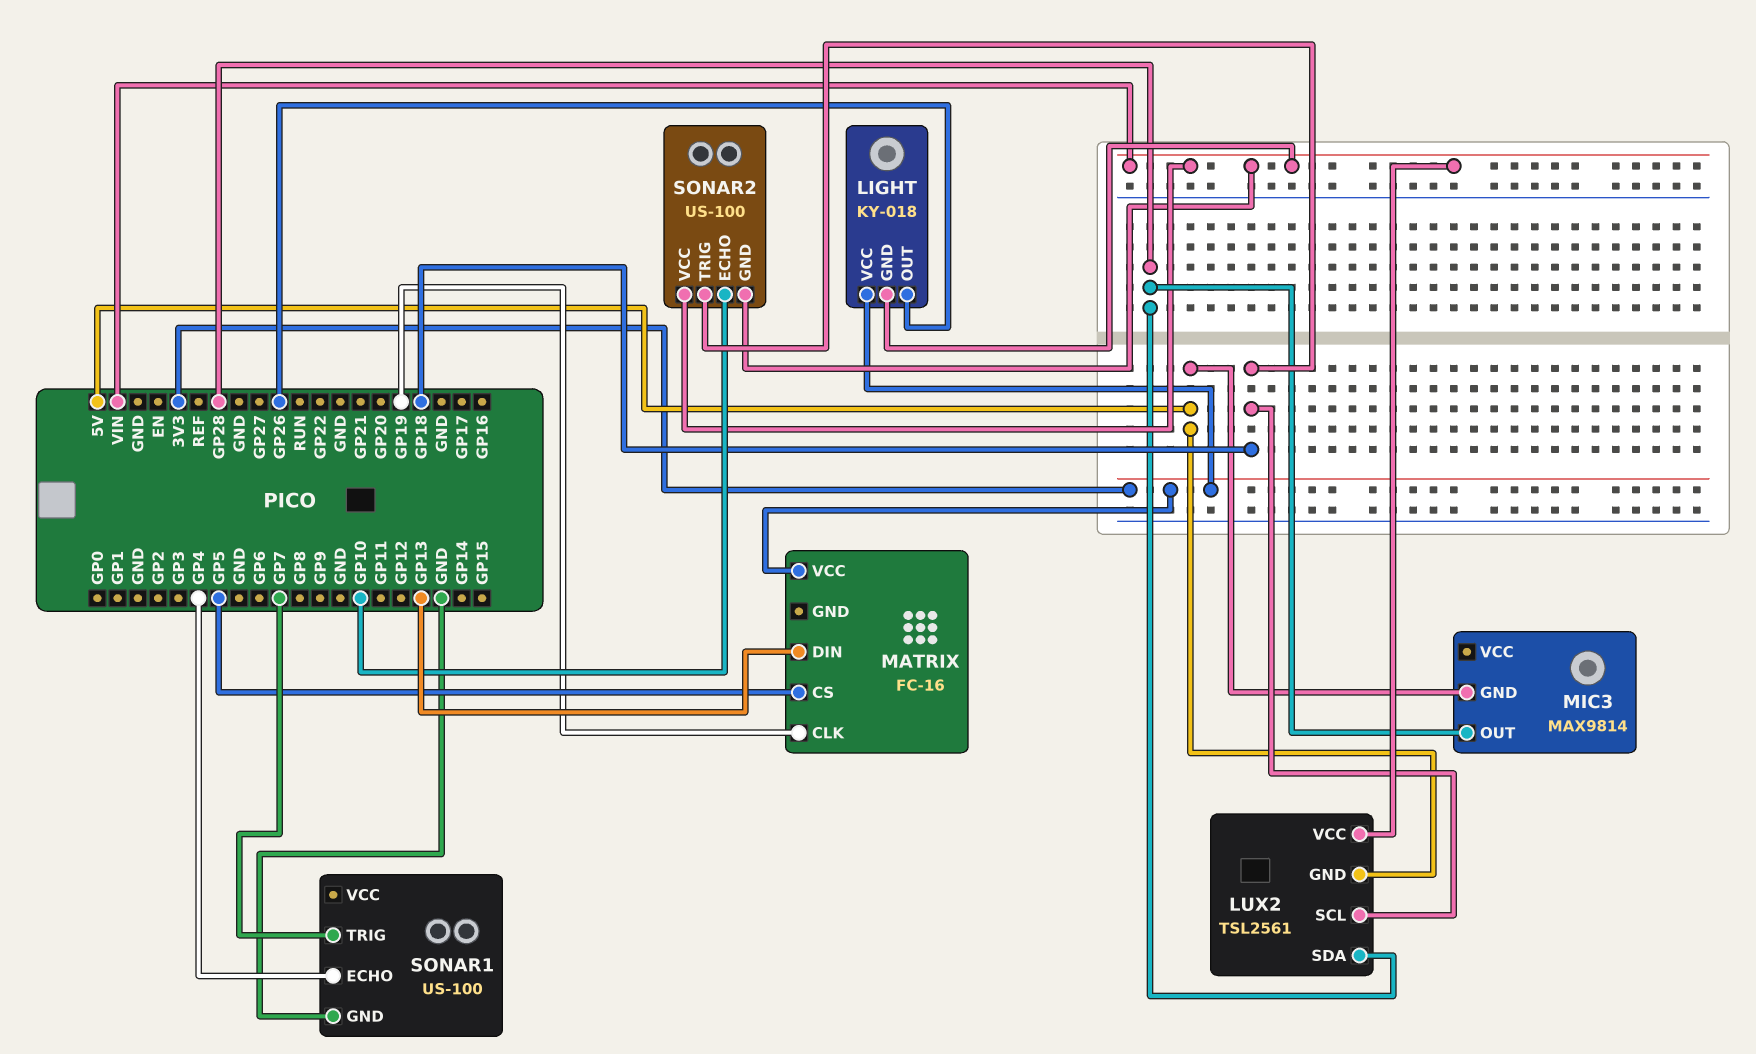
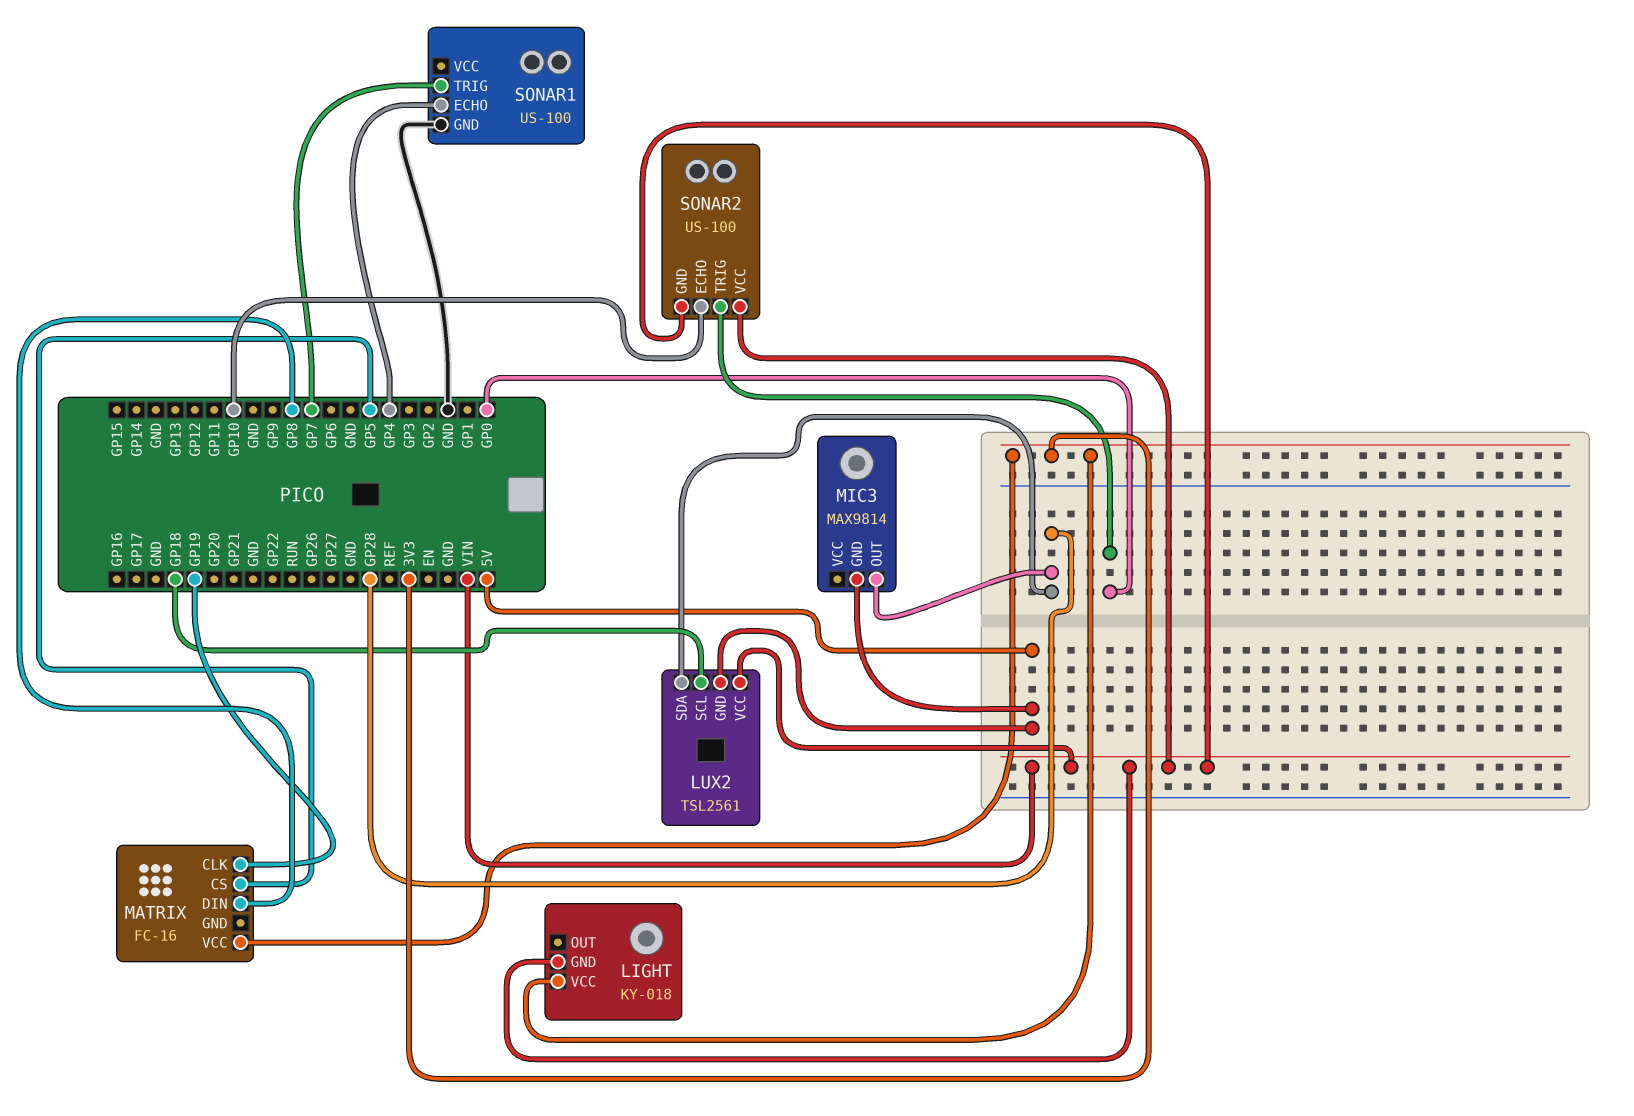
LIGHT pin OUT: GP26 -> none
MATRIX pin DIN: GP13 -> GP8
SONAR2 pin TRIG: GP18 -> GP0

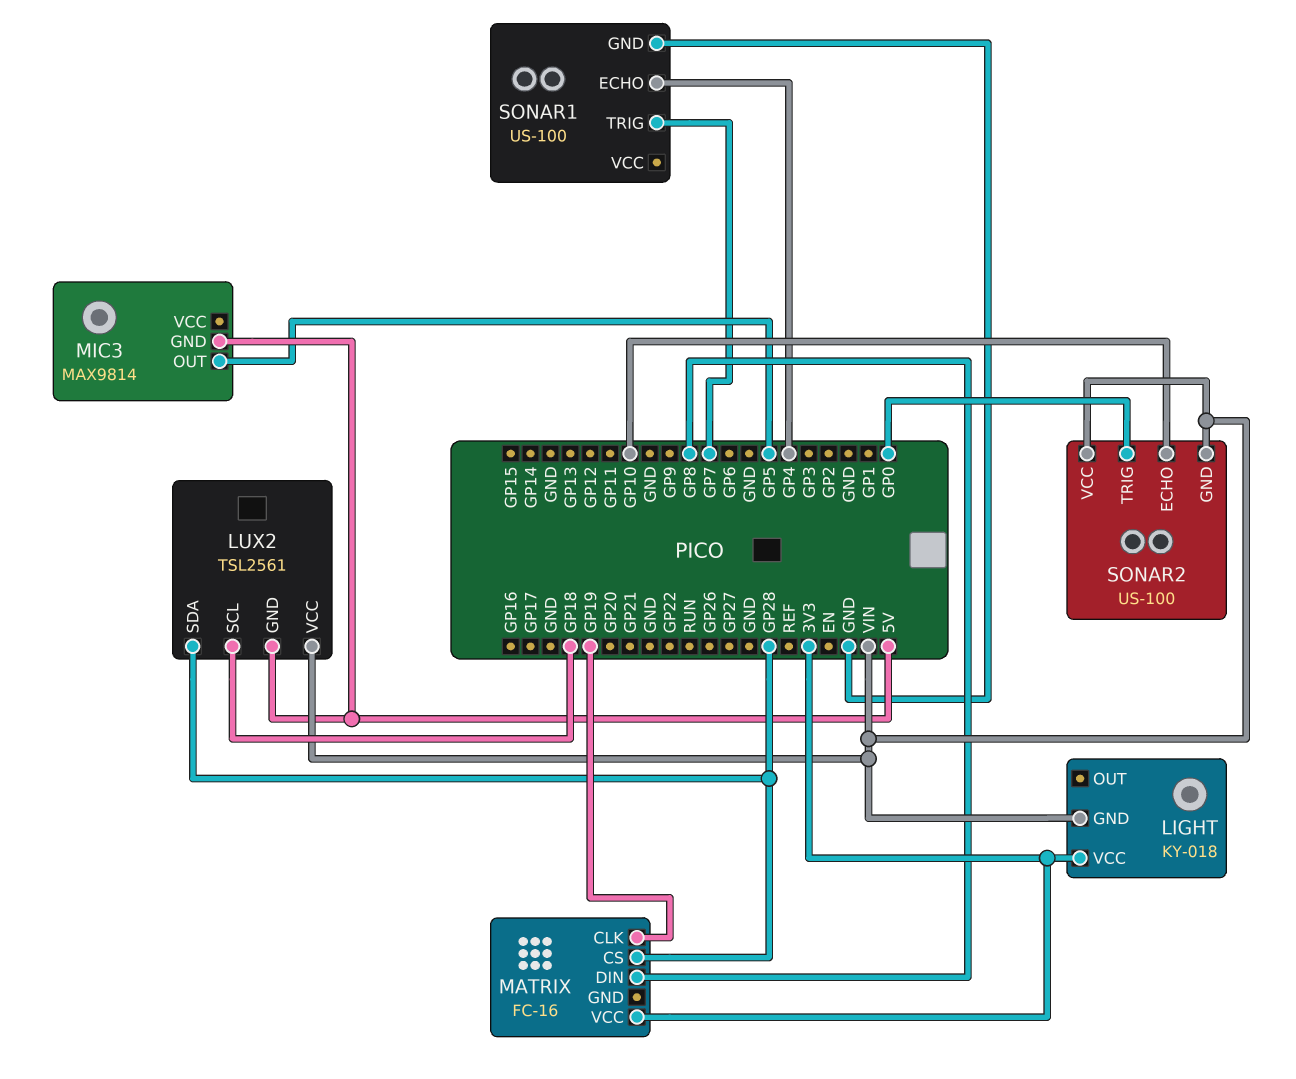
MATRIX pin CS: GP5 -> GP28
MIC3 pin OUT: GP28 -> GP5

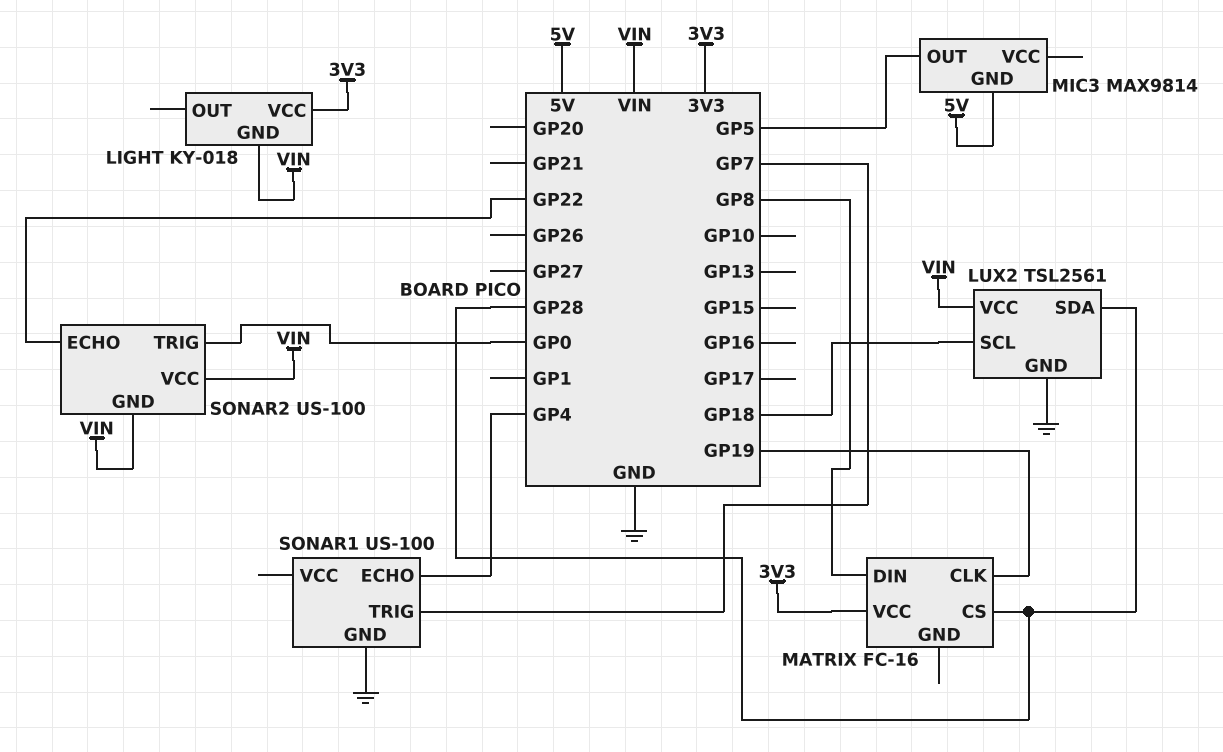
LUX2 pin GND: 5V -> GND
SONAR2 pin ECHO: GP10 -> GP22

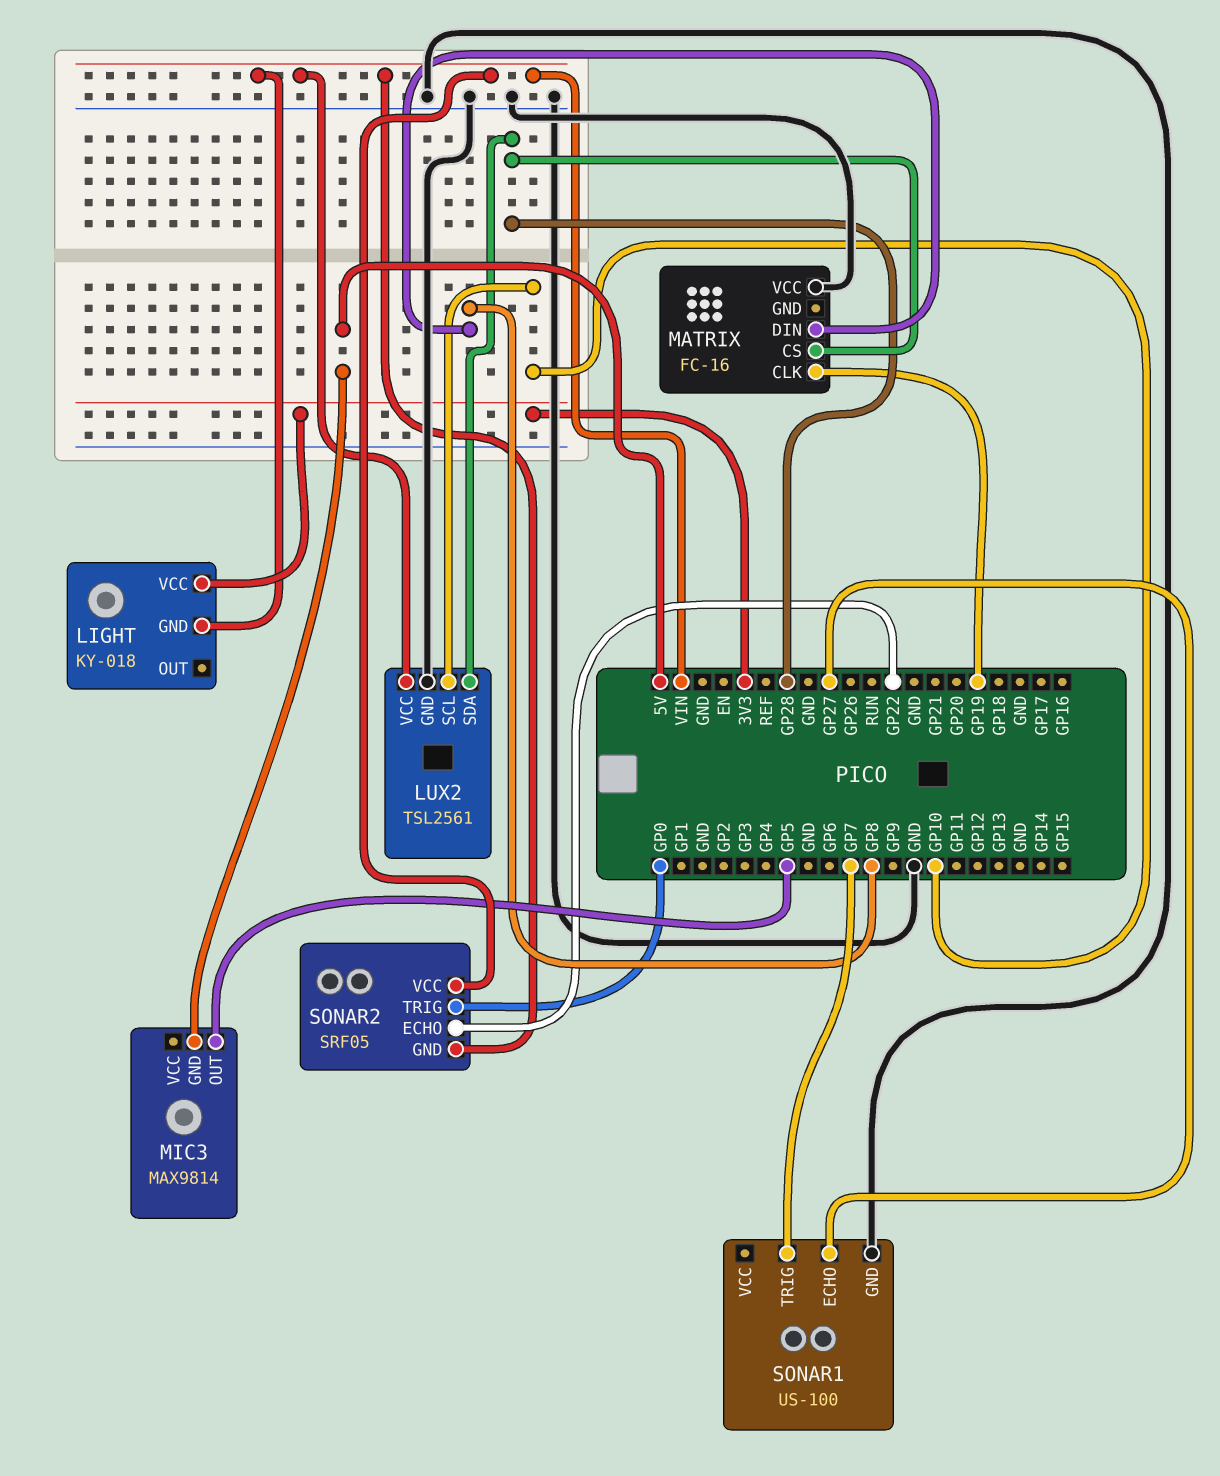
LUX2 pin SCL: GP18 -> GP10
MATRIX pin VCC: 3V3 -> GND
SONAR1 pin ECHO: GP4 -> GP27
SONAR2: US-100 -> SRF05

